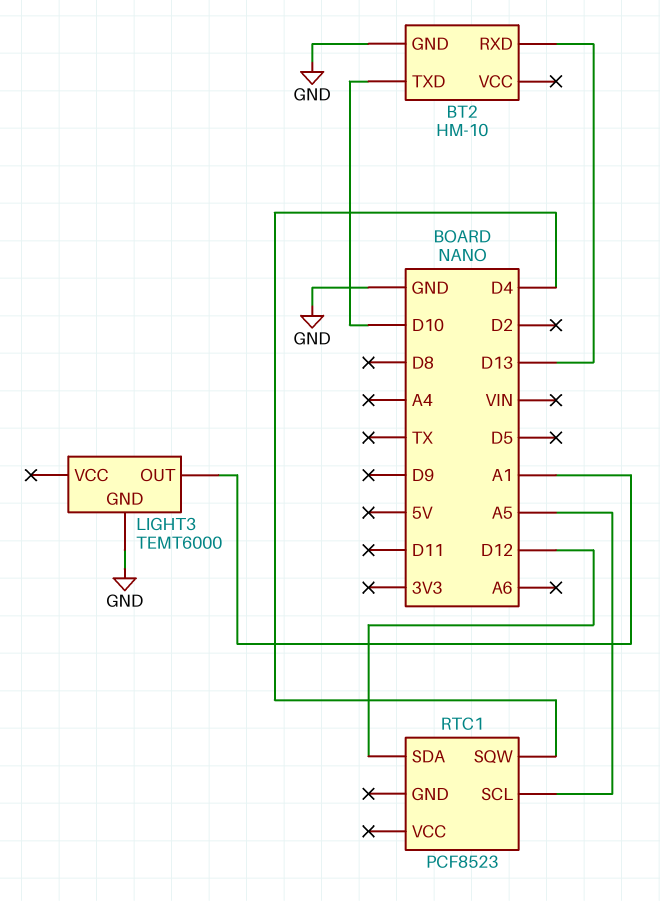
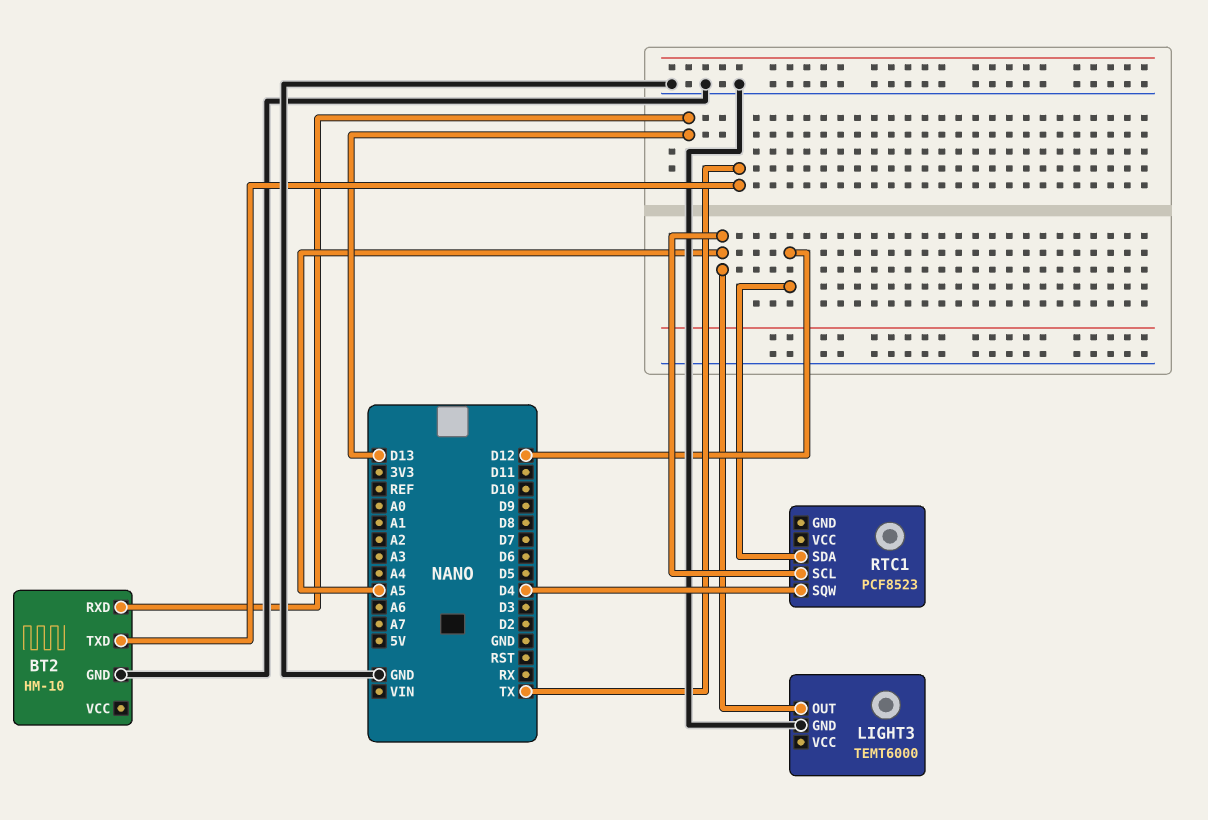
BT2 pin TXD: D10 -> TX
LIGHT3 pin OUT: A1 -> A5

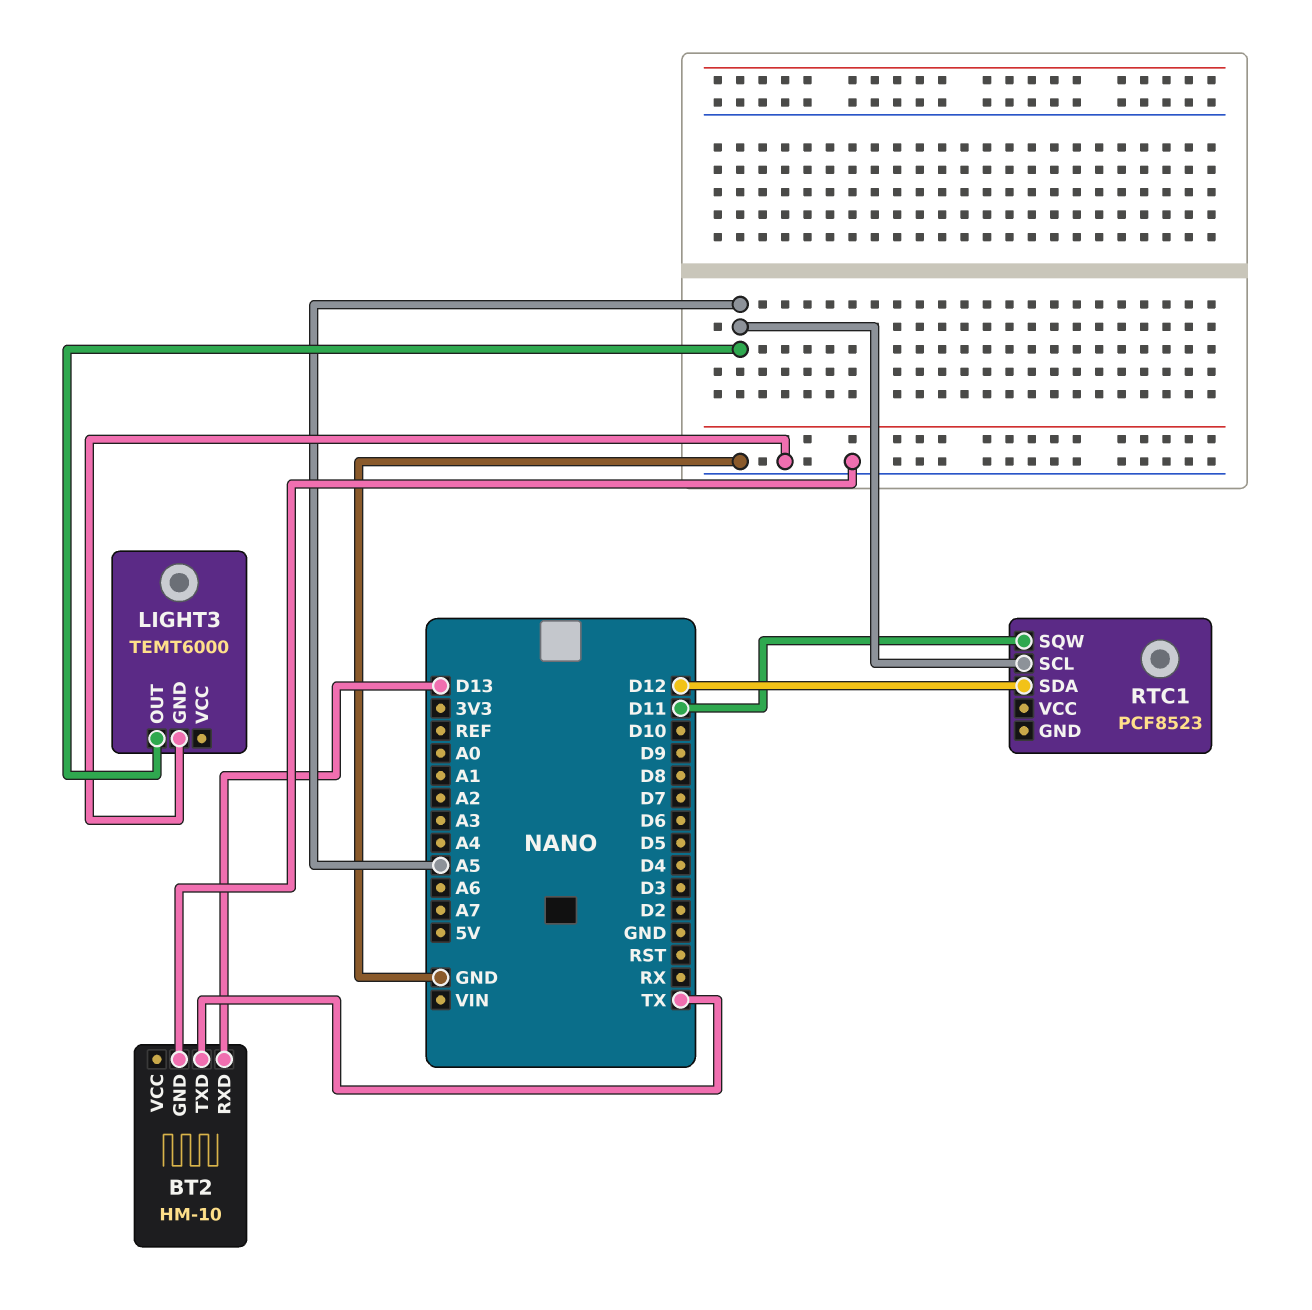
RTC1 pin SQW: D4 -> D11

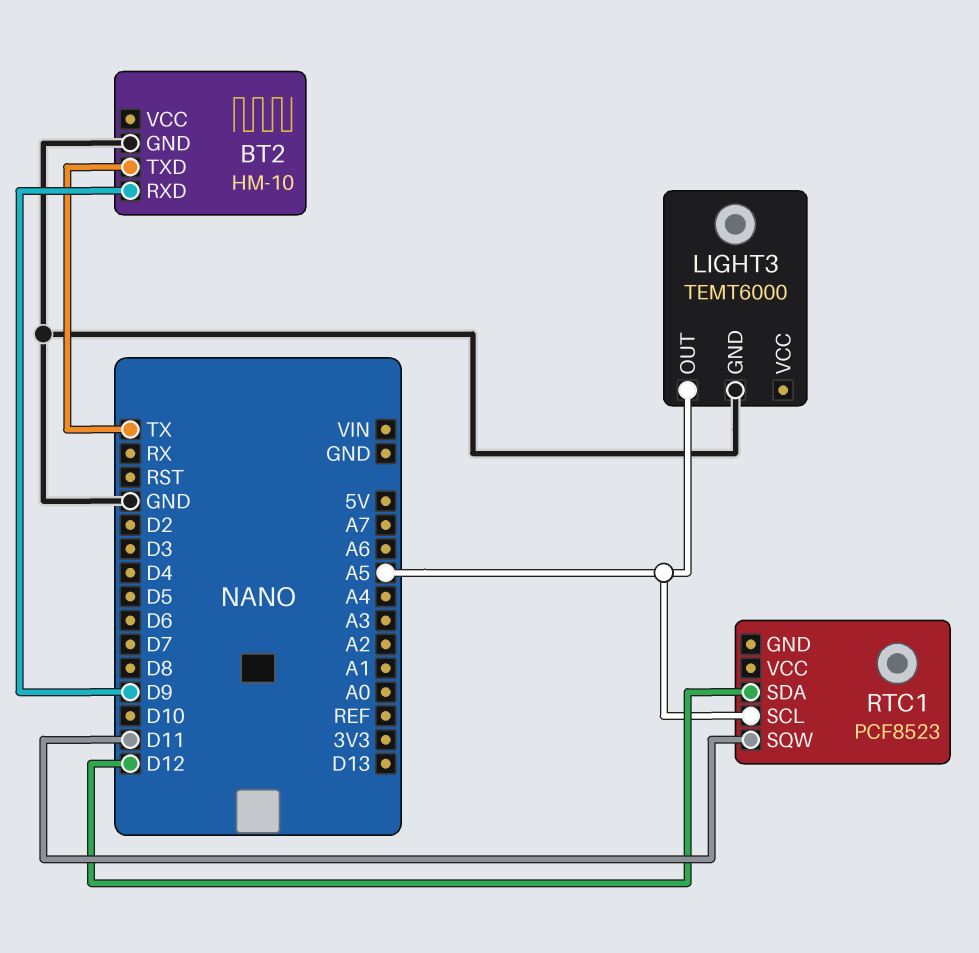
BT2 pin RXD: D13 -> D9

